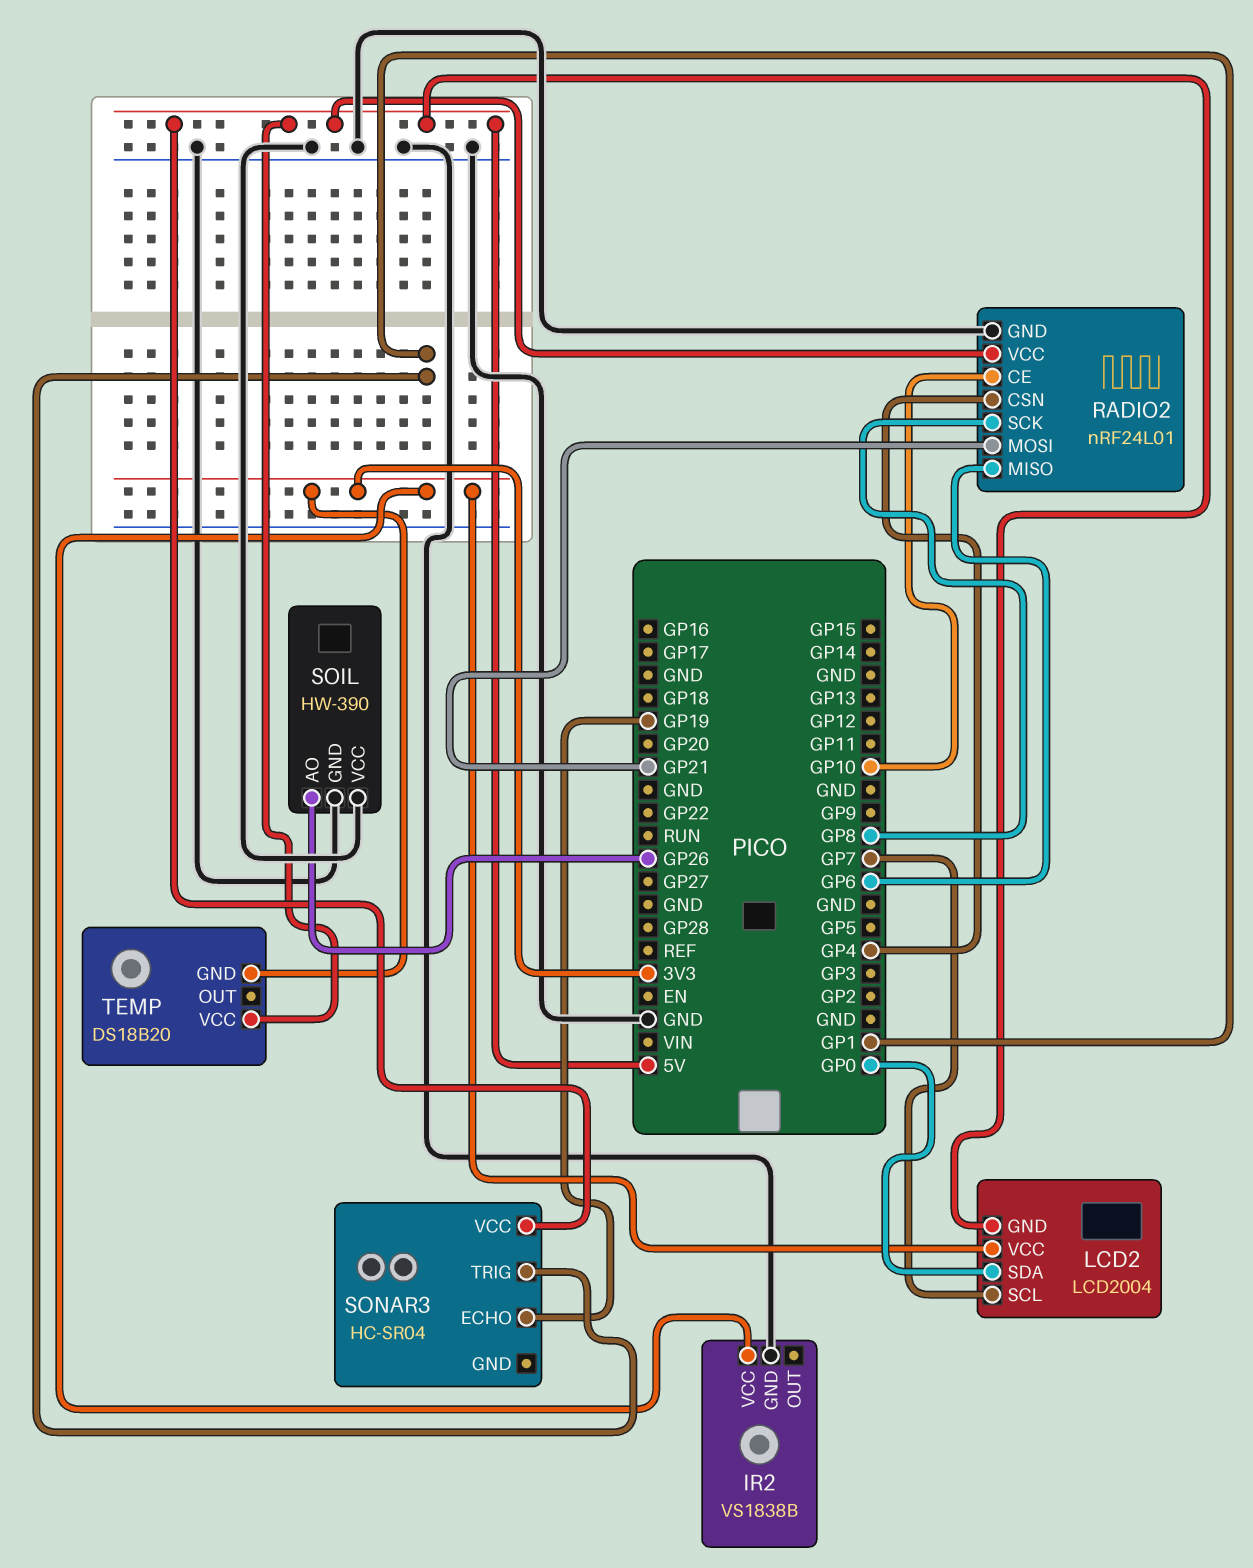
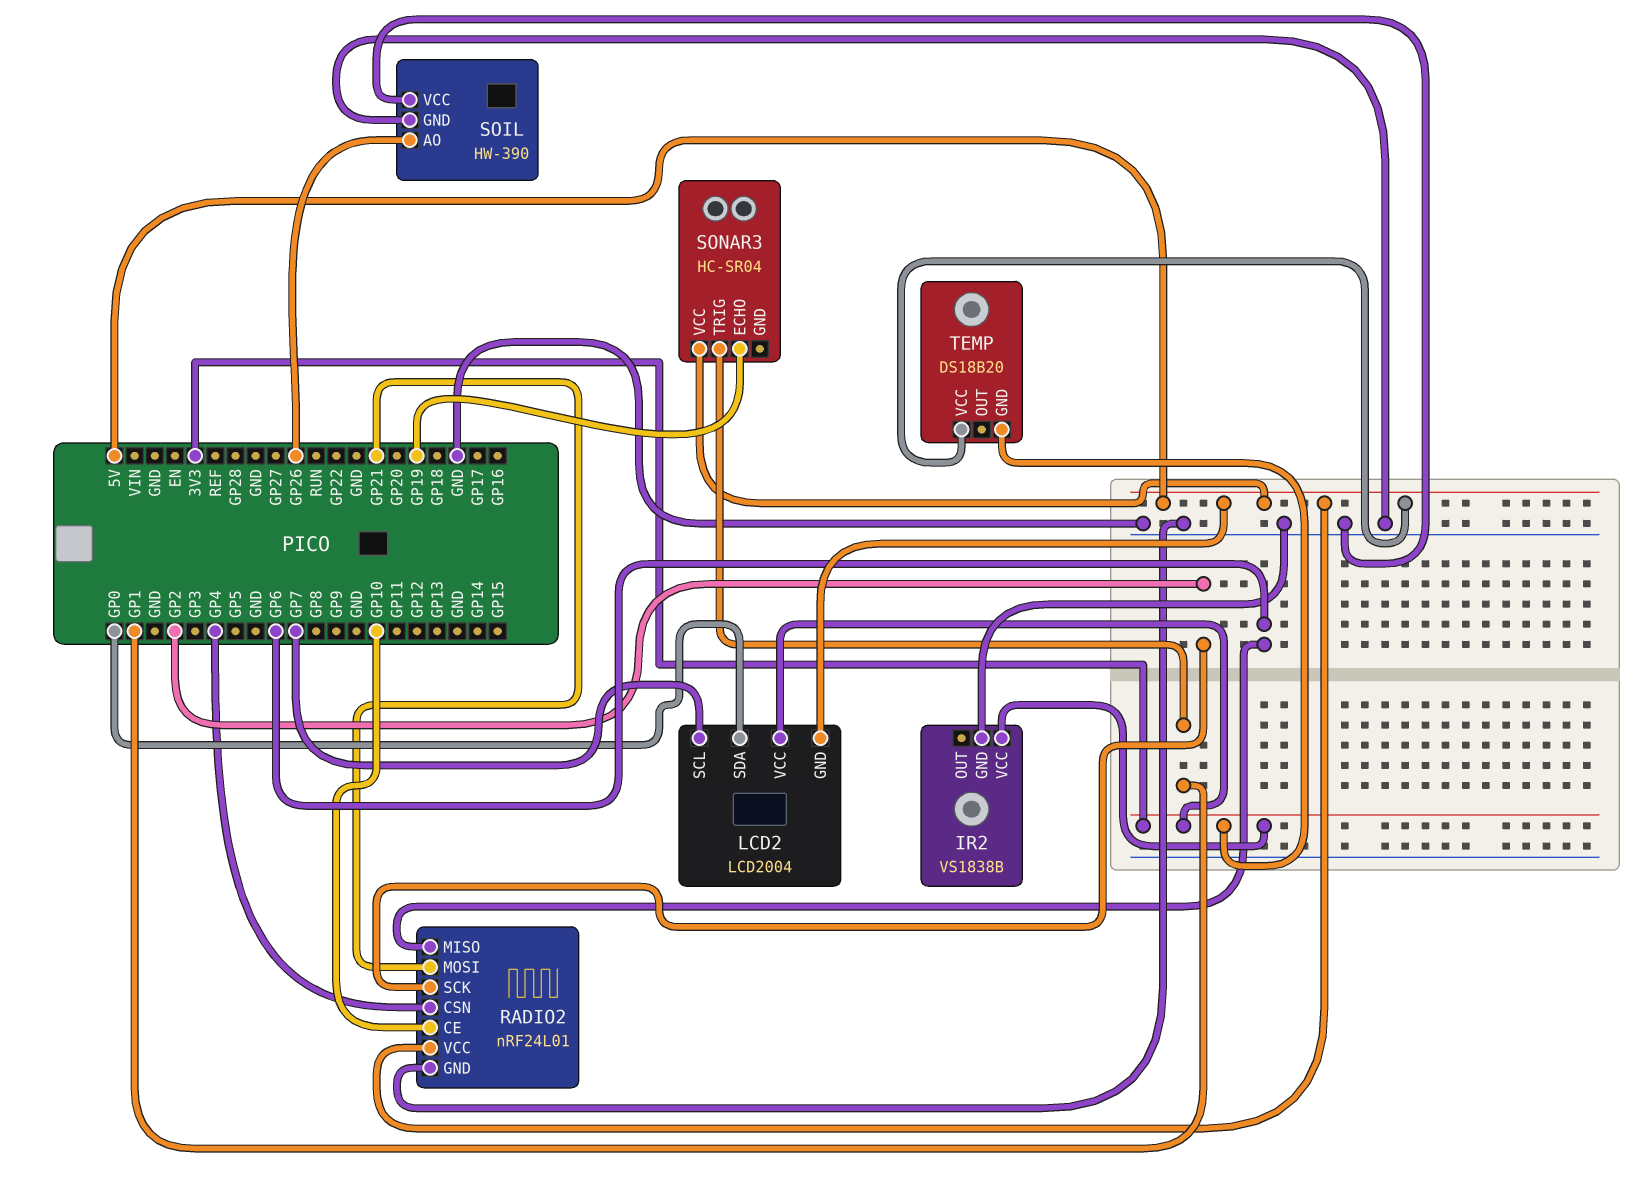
RADIO2 pin SCK: GP8 -> GP2

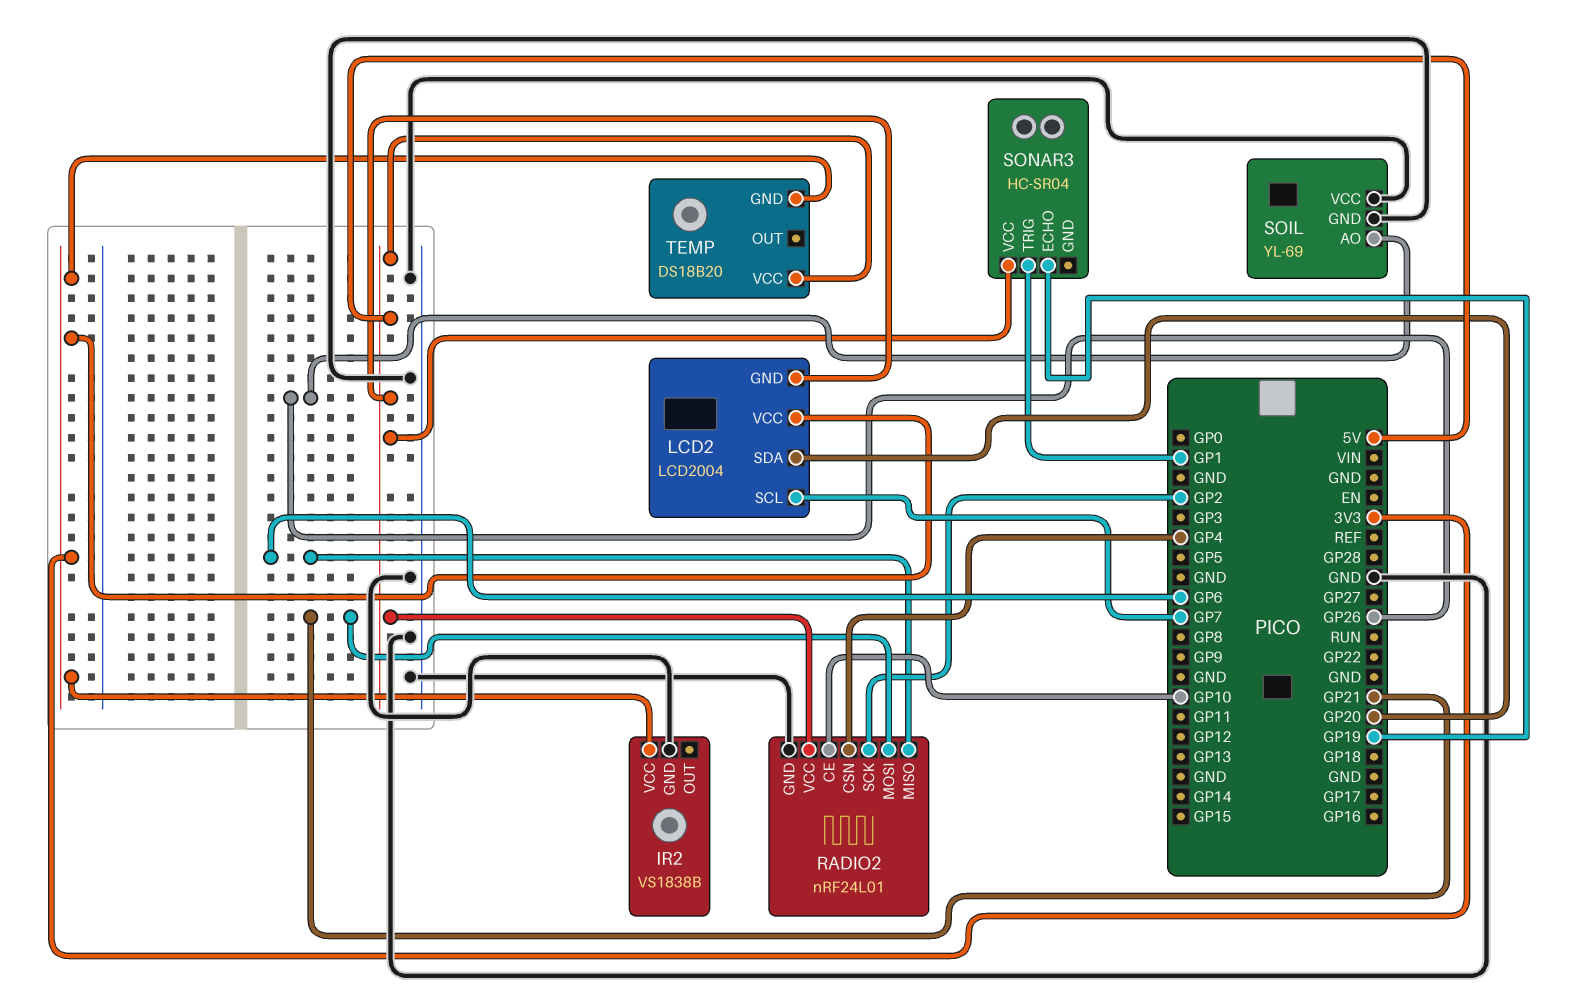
LCD2 pin SDA: GP0 -> GP20
SOIL: HW-390 -> YL-69

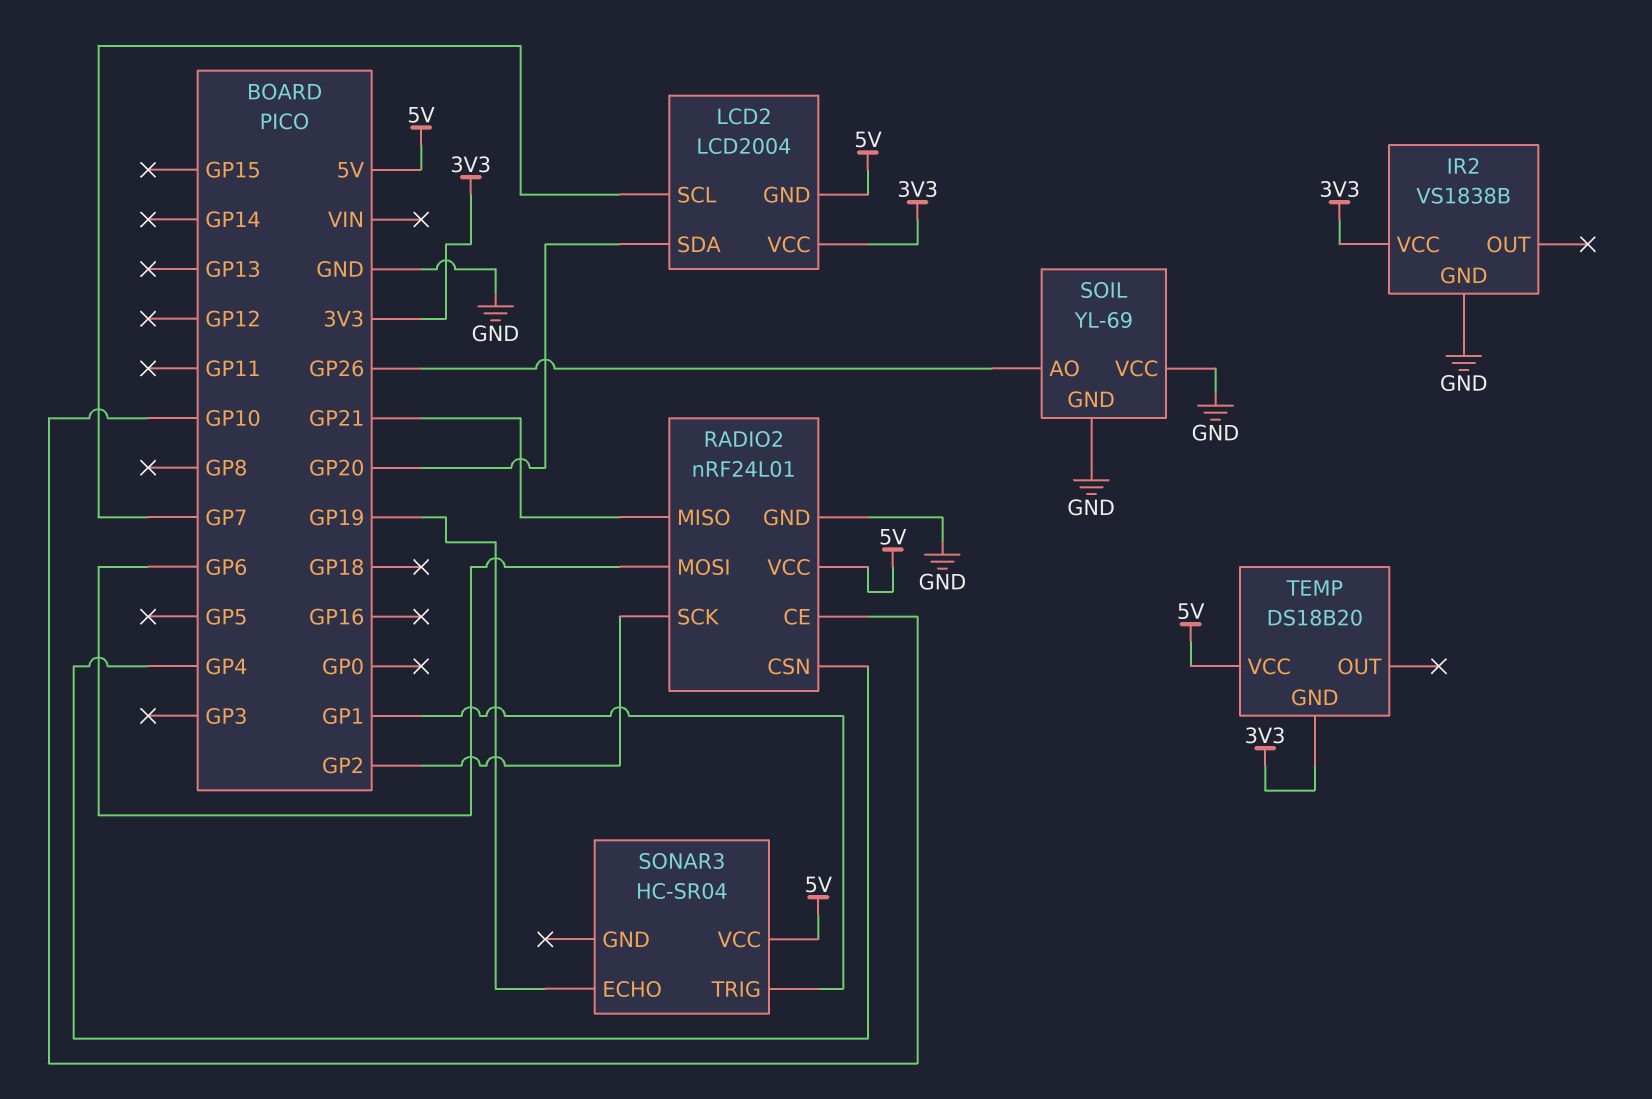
RADIO2 pin MISO: GP6 -> GP21
RADIO2 pin MOSI: GP21 -> GP6

